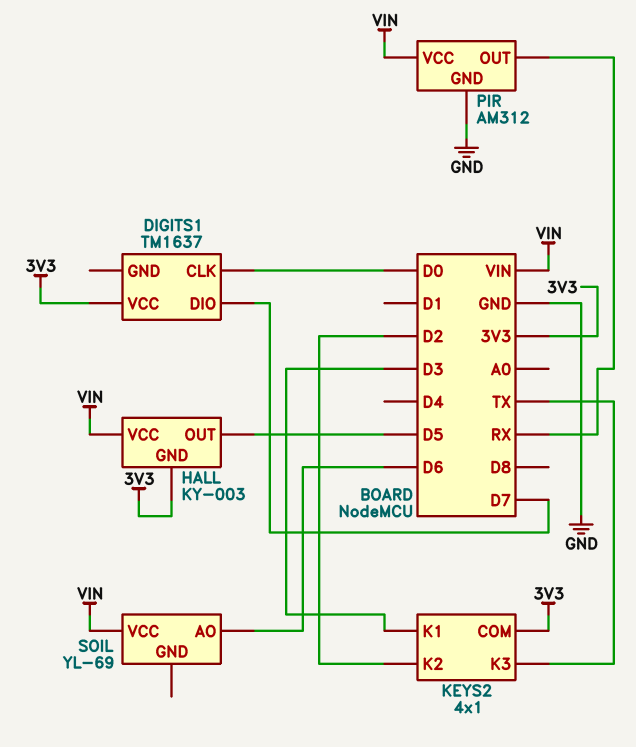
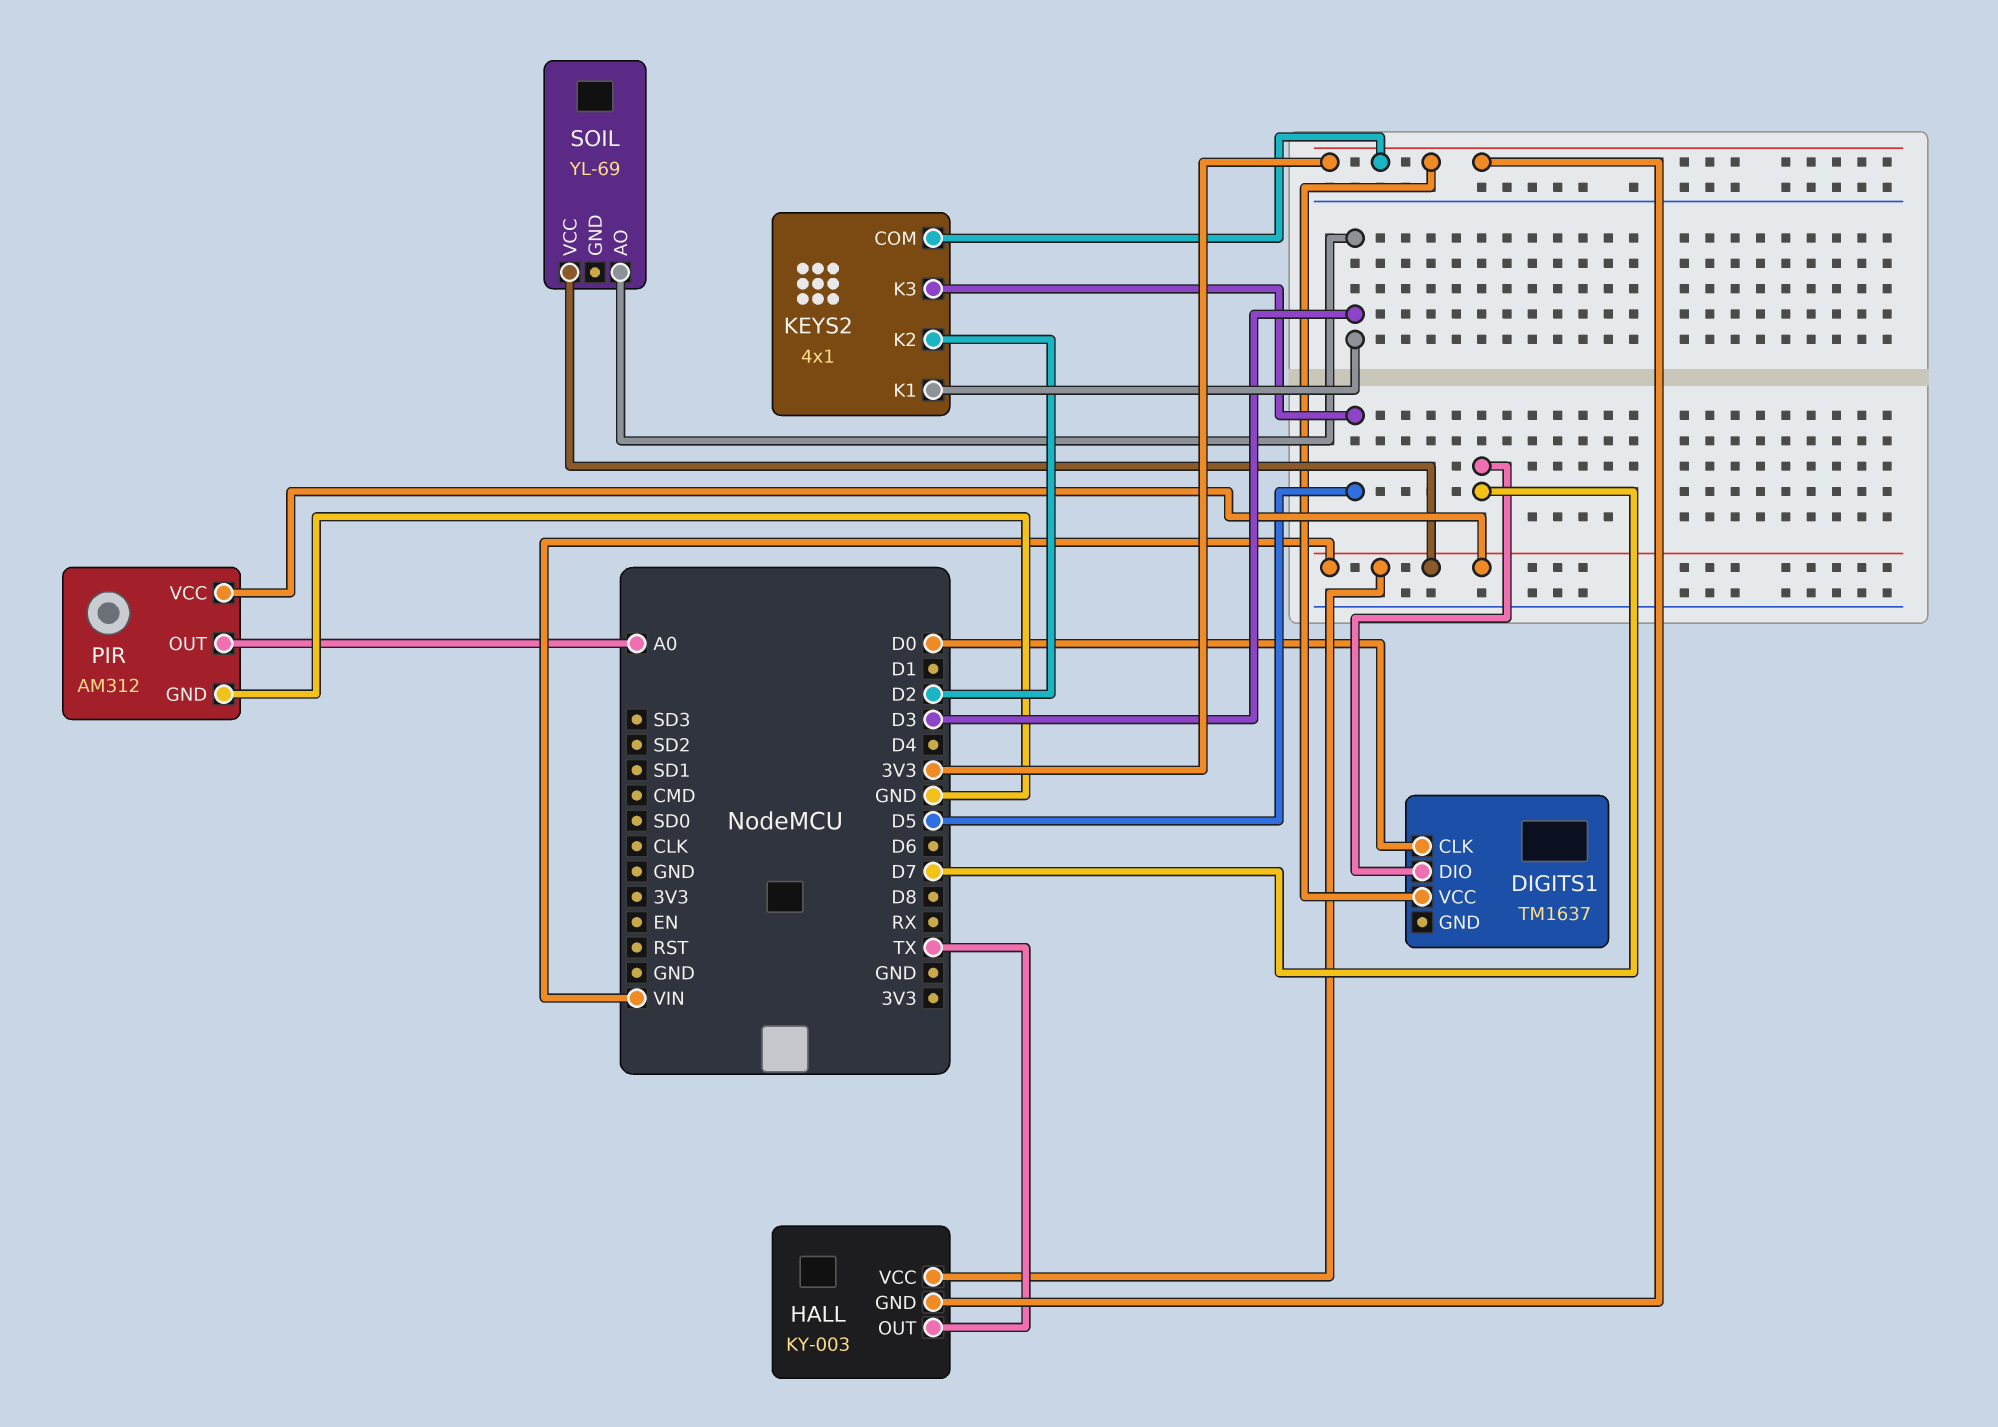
HALL pin OUT: D5 -> TX
KEYS2 pin K3: TX -> D5
PIR pin OUT: RX -> A0
SOIL pin AO: D6 -> D3

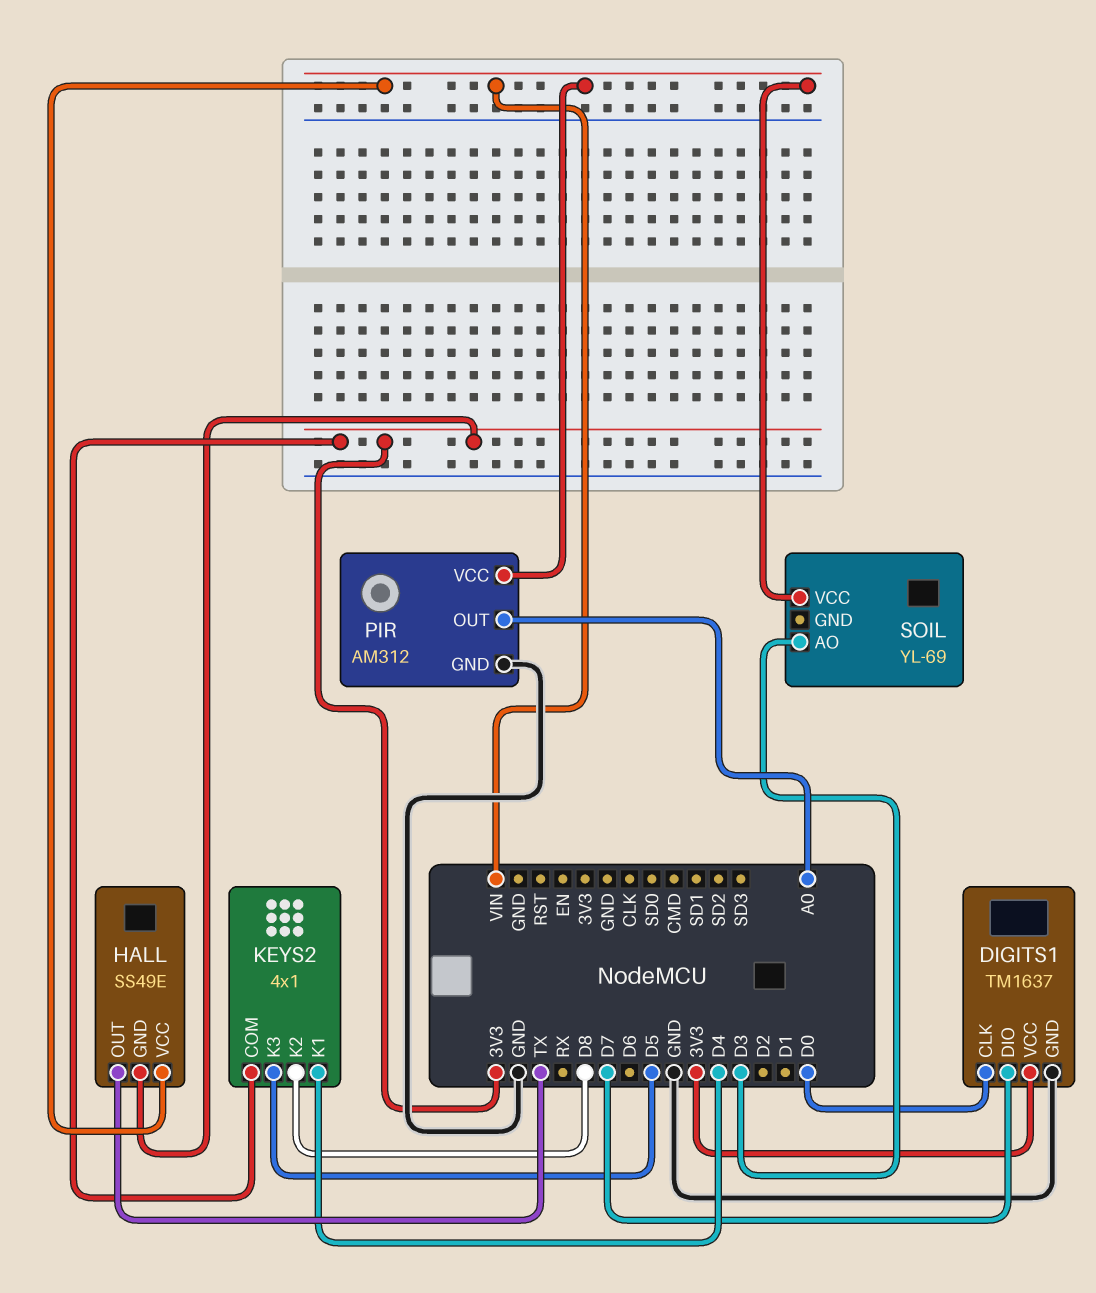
DIGITS1 pin GND: none -> GND
HALL: KY-003 -> SS49E
KEYS2 pin K1: D3 -> D4
KEYS2 pin K2: D2 -> D8

